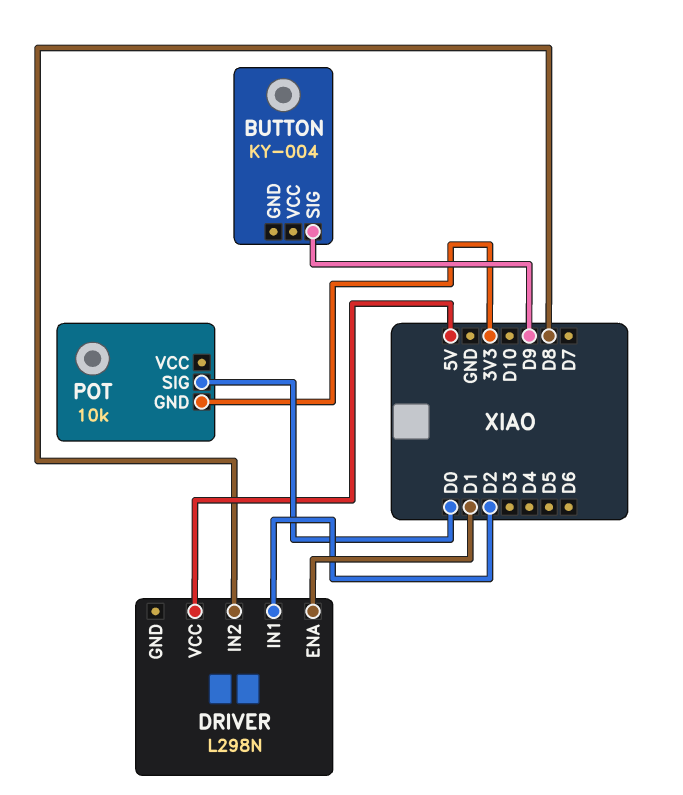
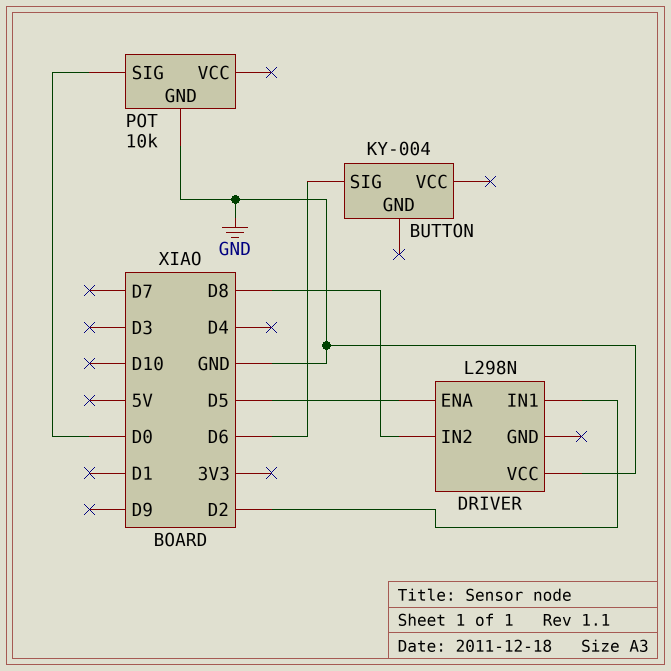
BUTTON pin SIG: D9 -> D6
DRIVER pin ENA: D1 -> D5
DRIVER pin VCC: 5V -> GND
POT pin GND: 3V3 -> GND

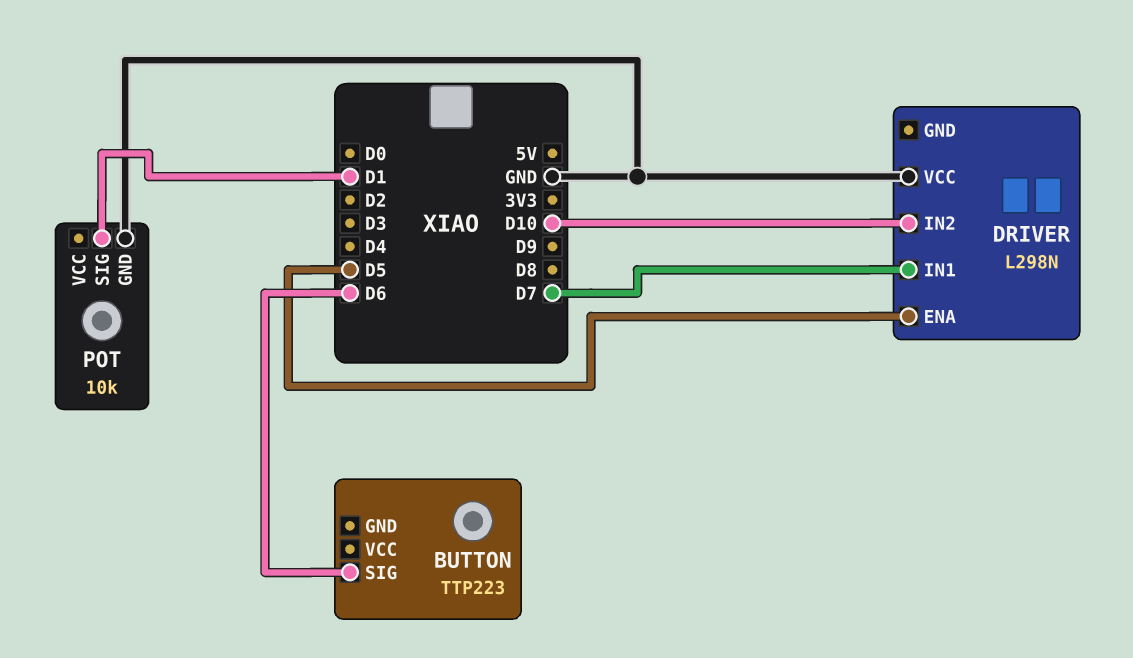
BUTTON: KY-004 -> TTP223
DRIVER pin IN1: D2 -> D7
DRIVER pin IN2: D8 -> D10
POT pin SIG: D0 -> D1

